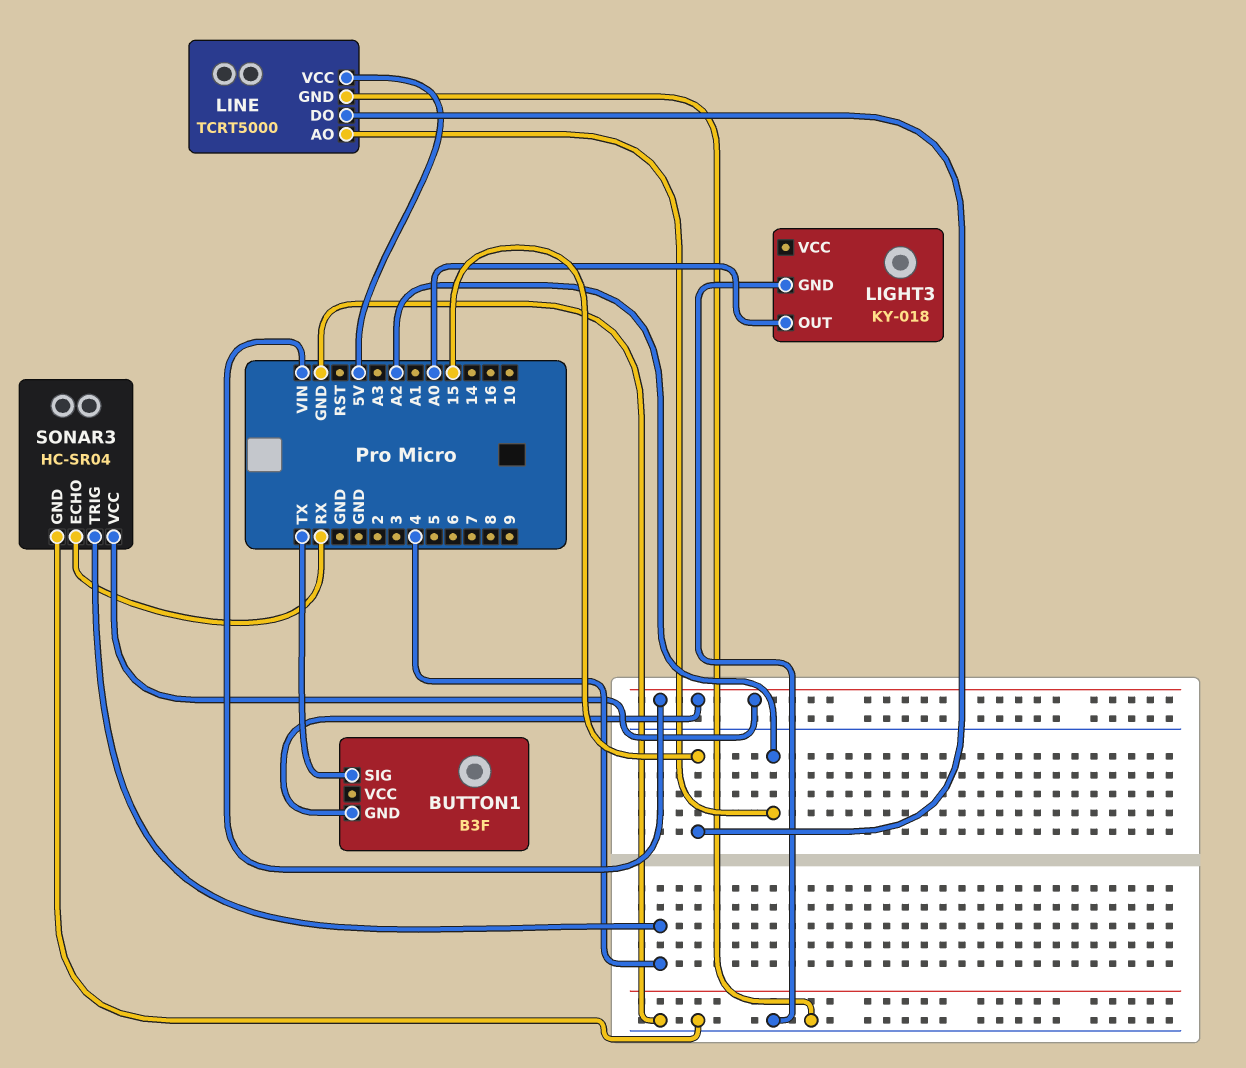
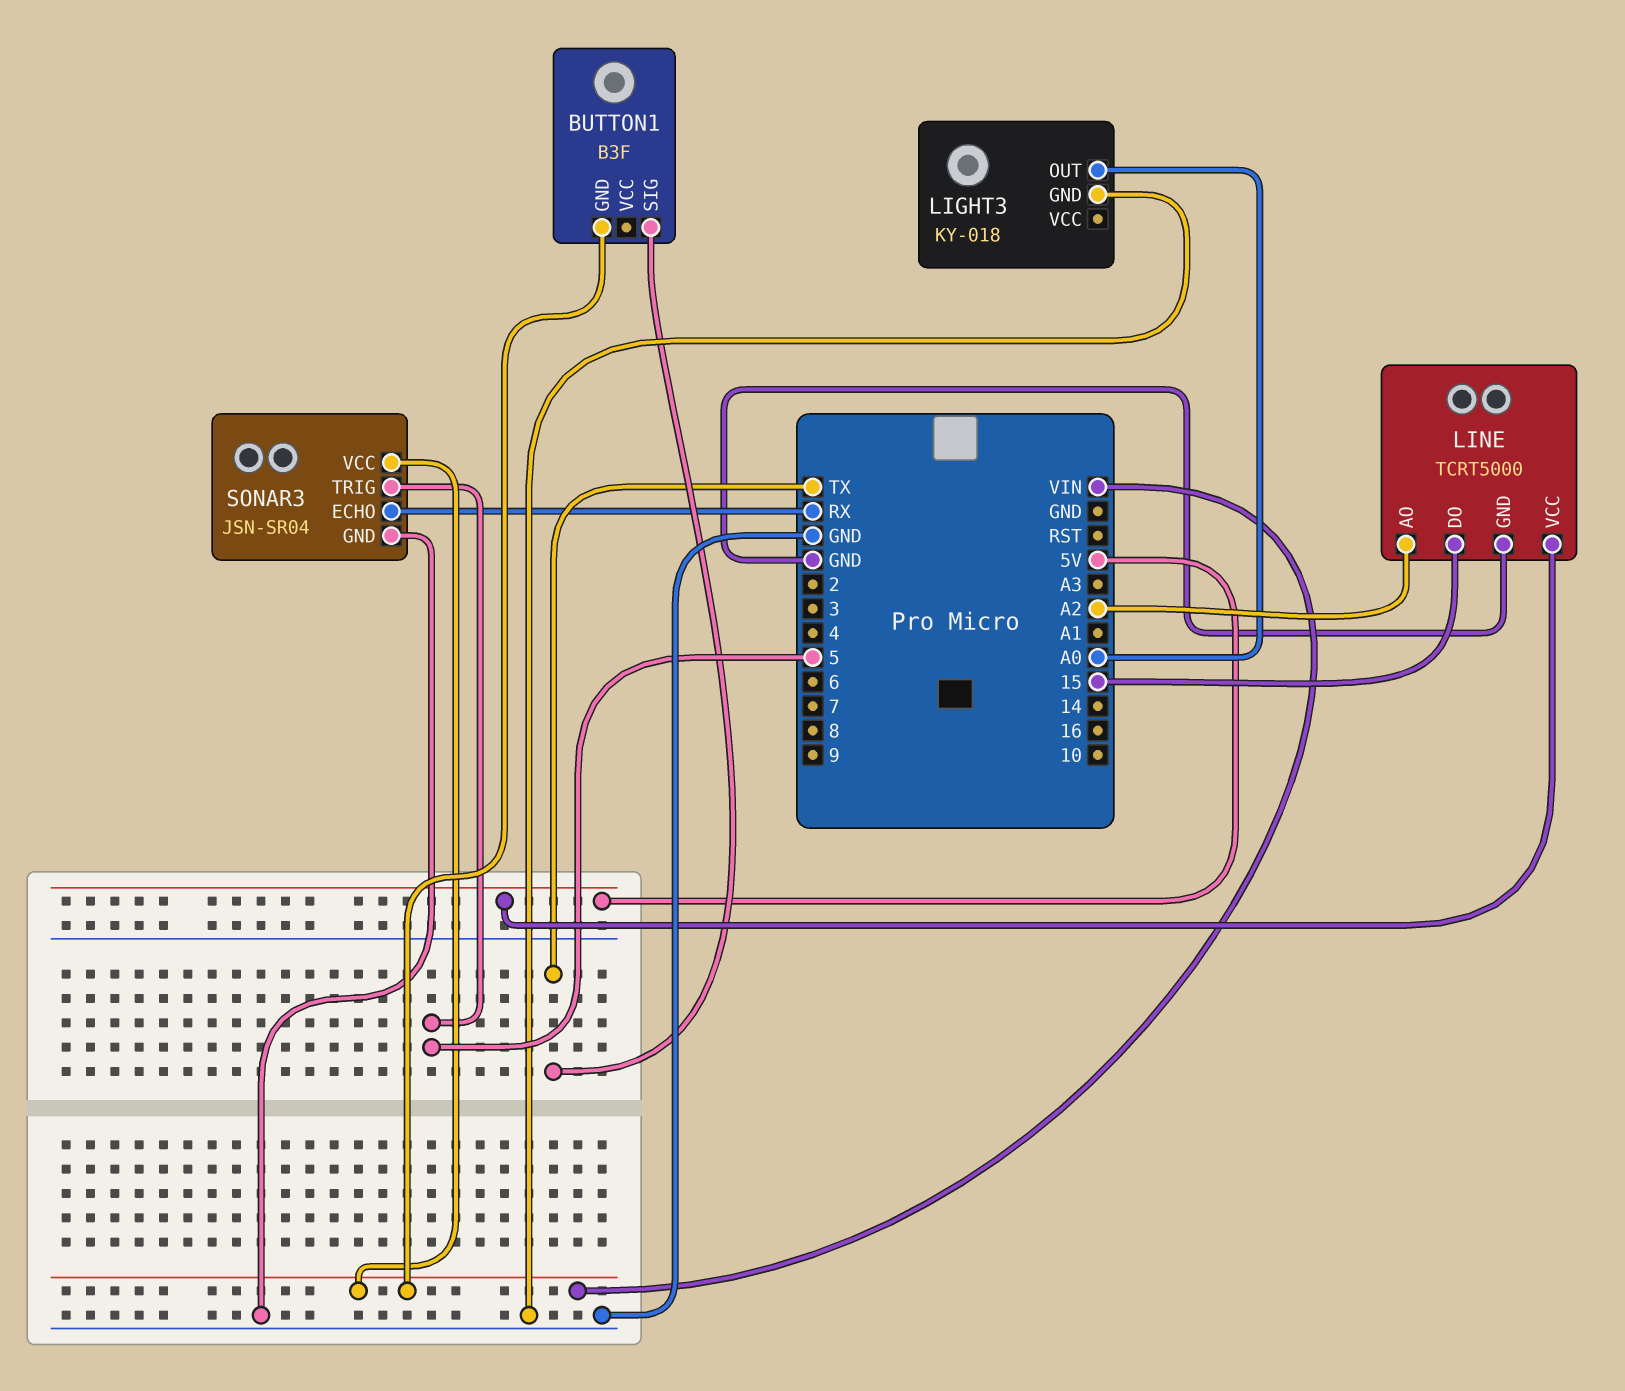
SONAR3: HC-SR04 -> JSN-SR04
SONAR3 pin TRIG: 4 -> 5

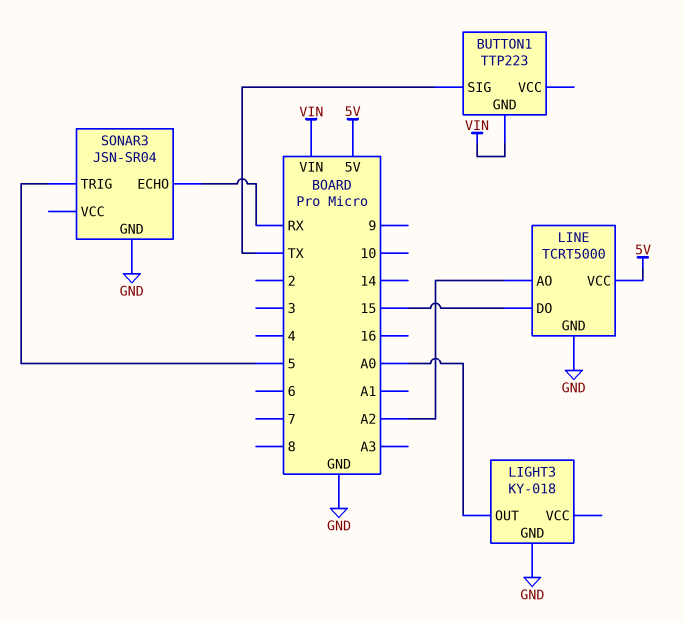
BUTTON1: B3F -> TTP223
SONAR3 pin VCC: VIN -> none

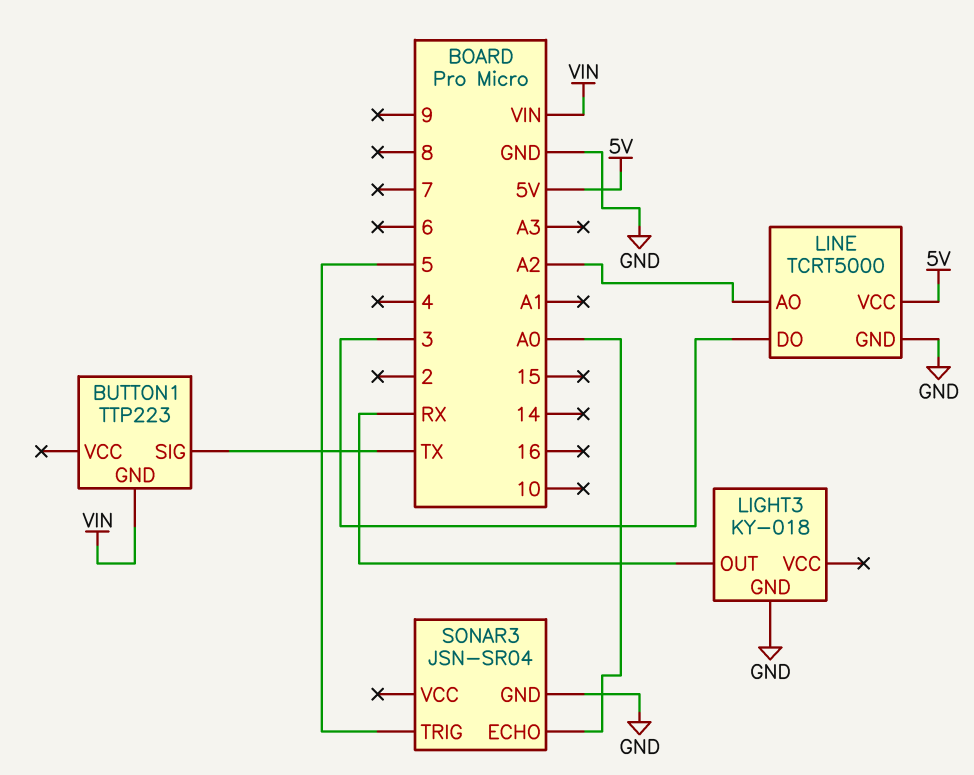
LIGHT3 pin OUT: A0 -> RX
LINE pin DO: 15 -> 3
SONAR3 pin ECHO: RX -> A0

